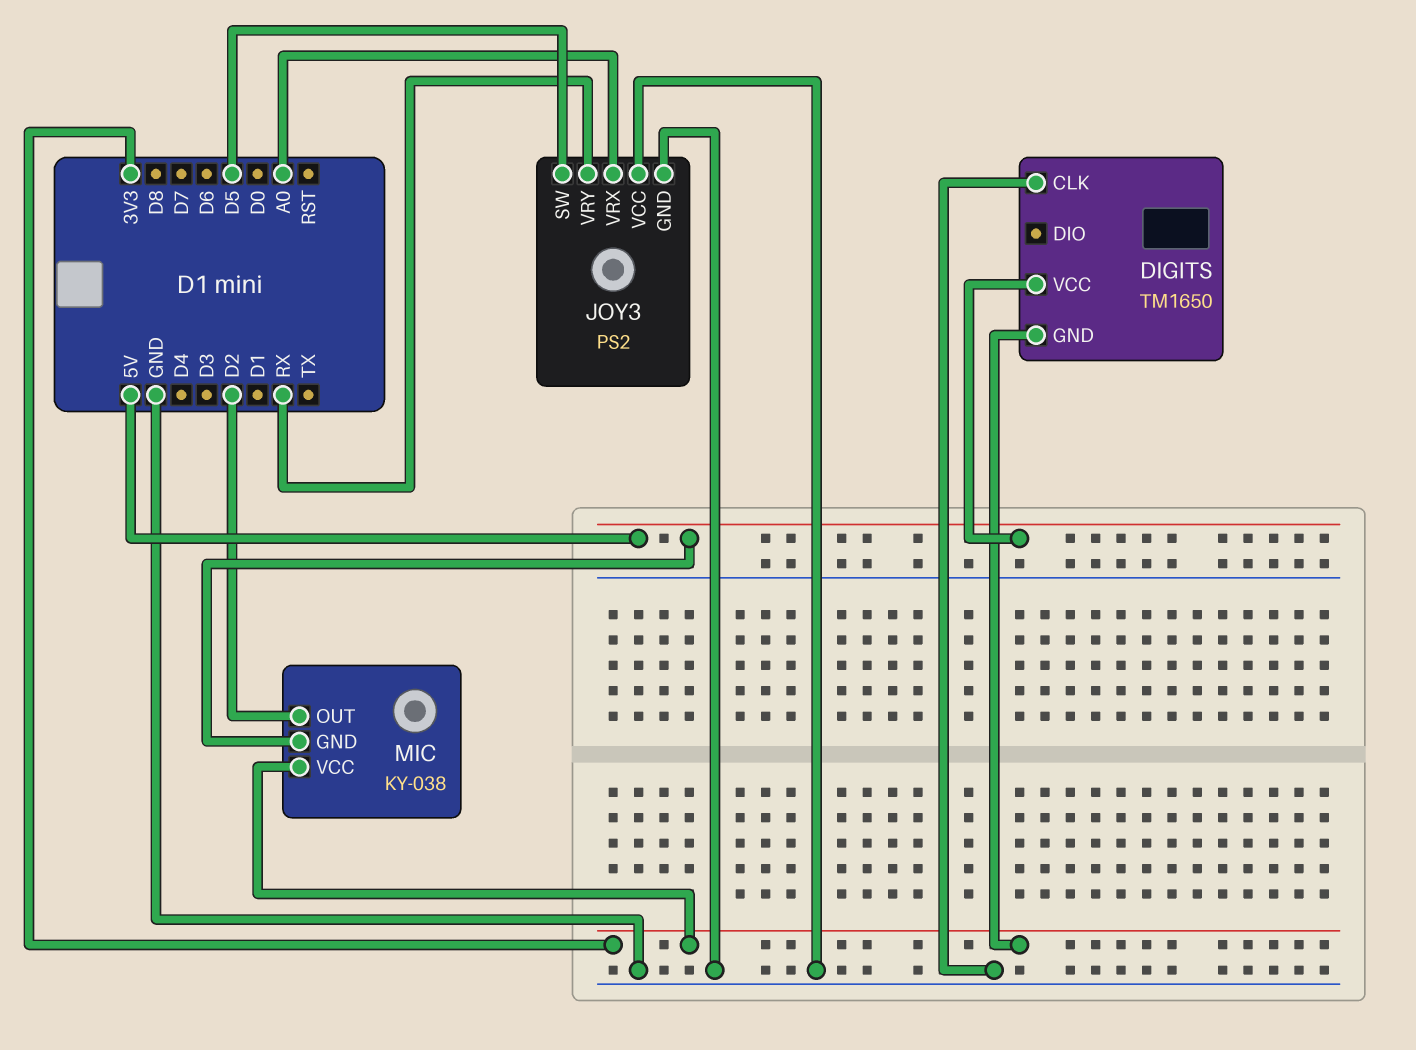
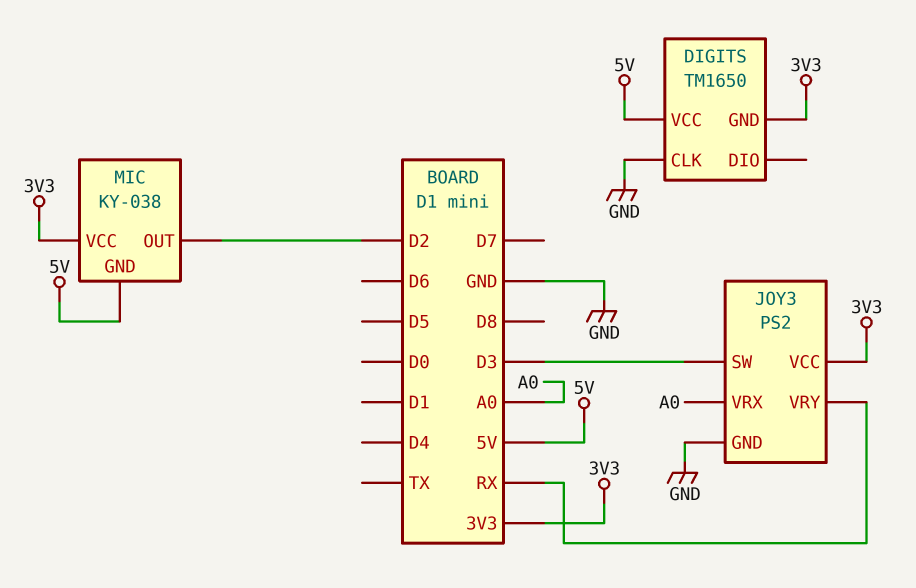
JOY3 pin SW: D5 -> D3
JOY3 pin VCC: GND -> 3V3

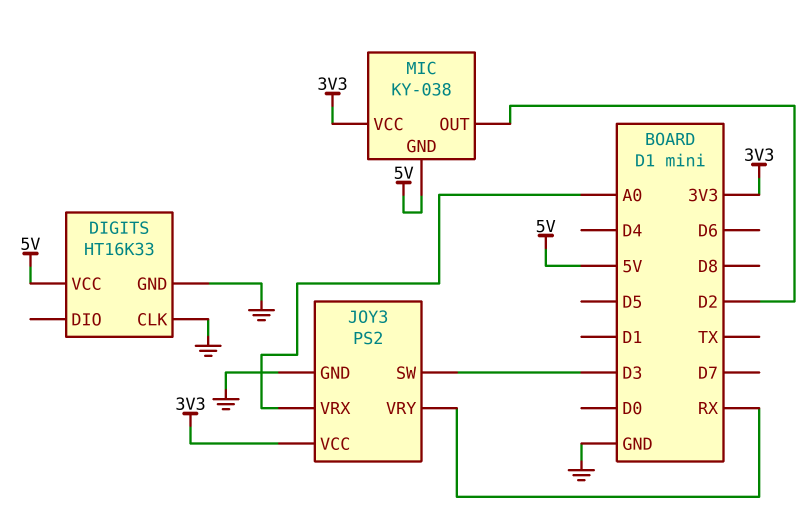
DIGITS: TM1650 -> HT16K33
DIGITS pin GND: 3V3 -> GND

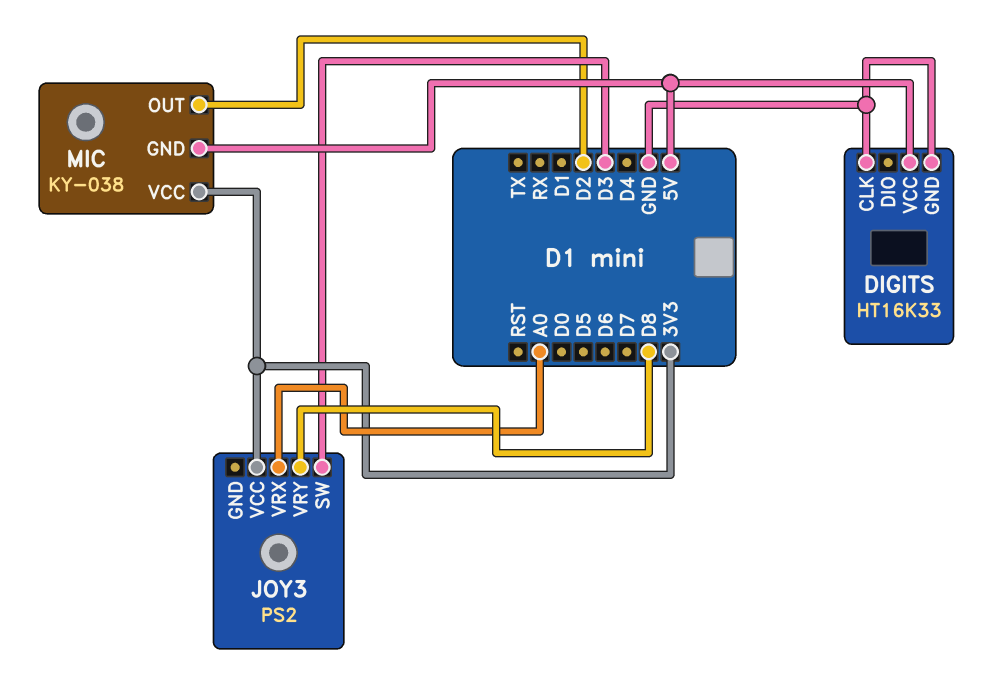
JOY3 pin GND: GND -> none
JOY3 pin VRY: RX -> D8

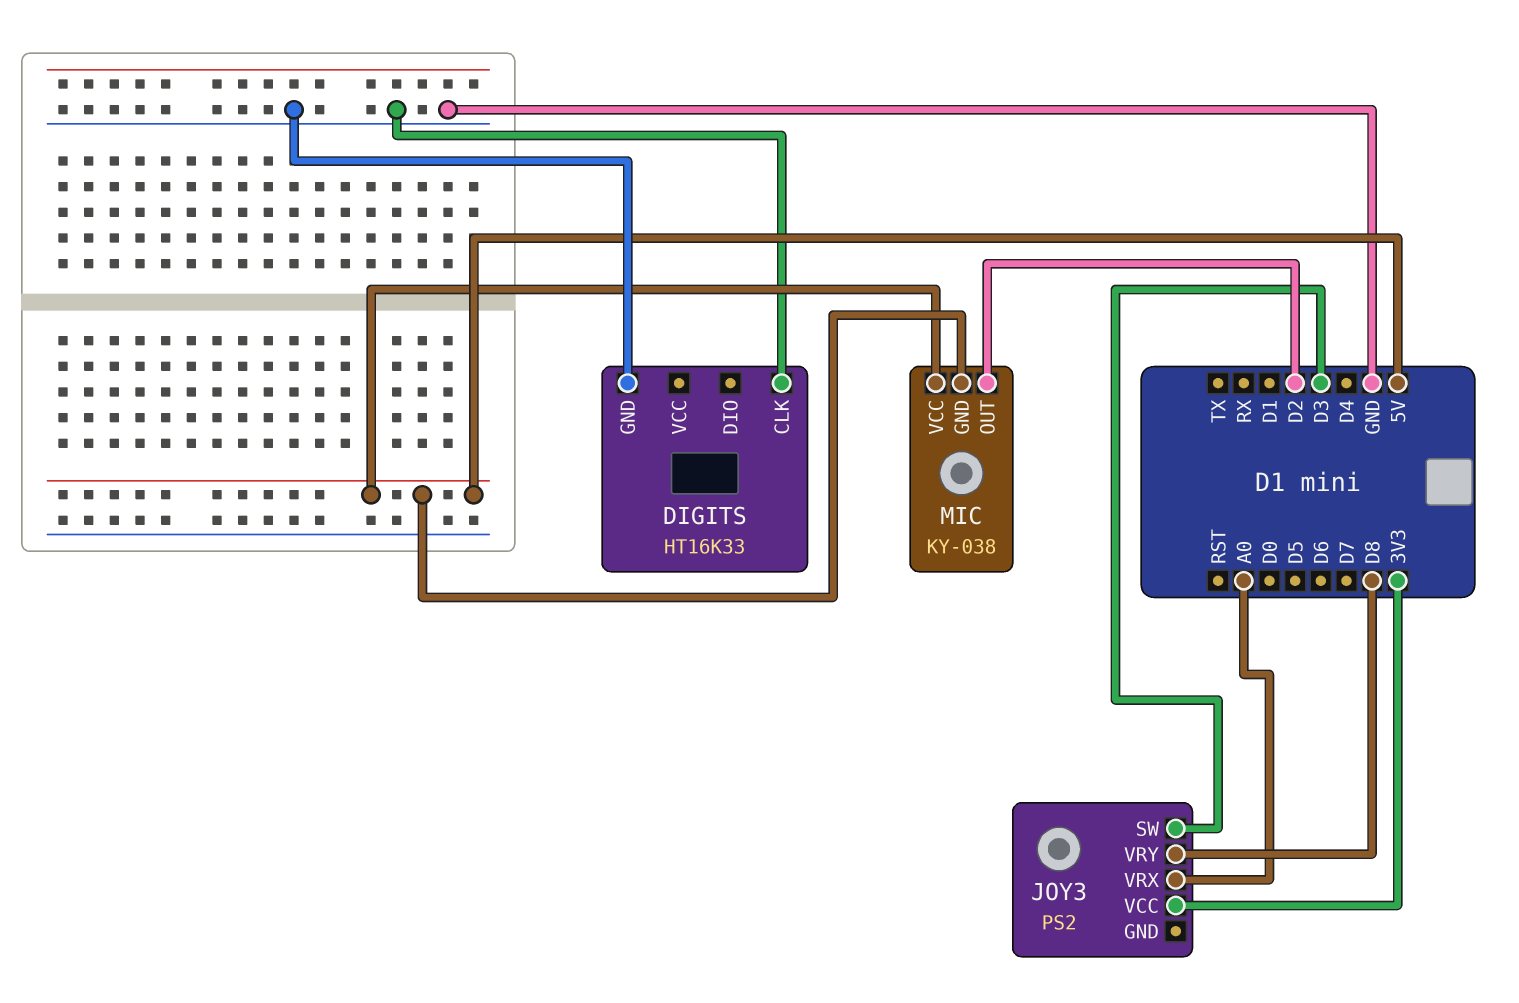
DIGITS pin VCC: 5V -> none
MIC pin VCC: 3V3 -> 5V

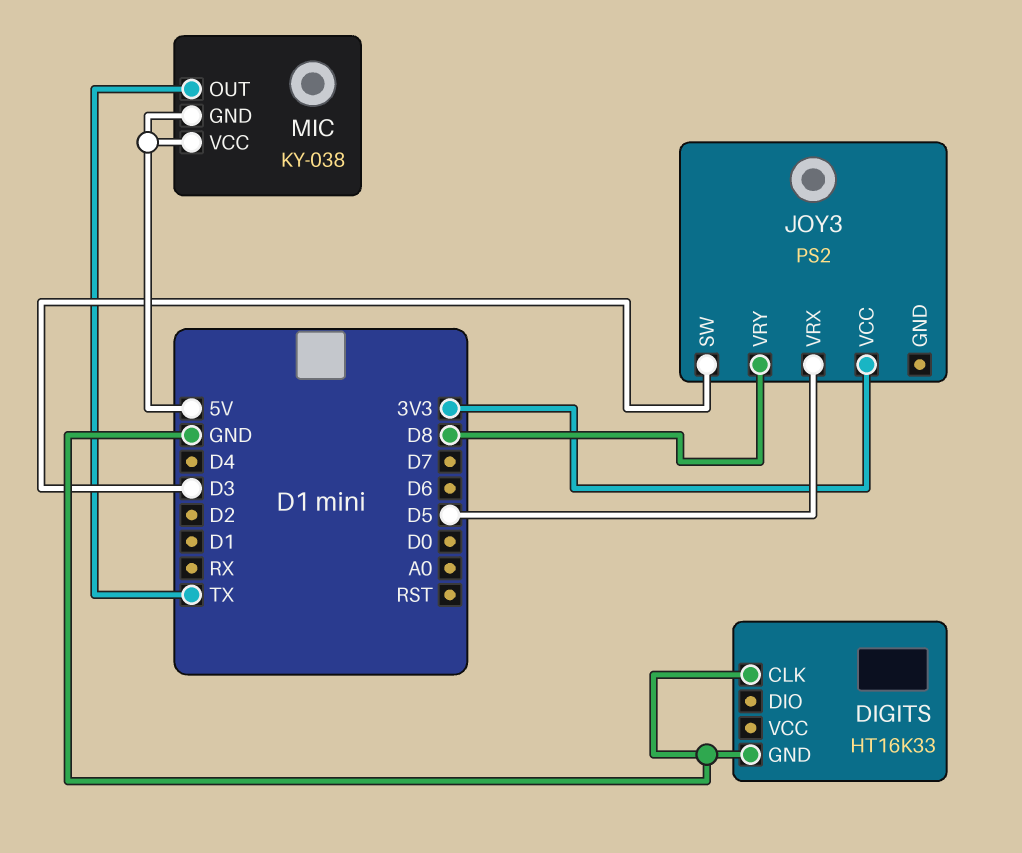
JOY3 pin VRX: A0 -> D5
MIC pin OUT: D2 -> TX

